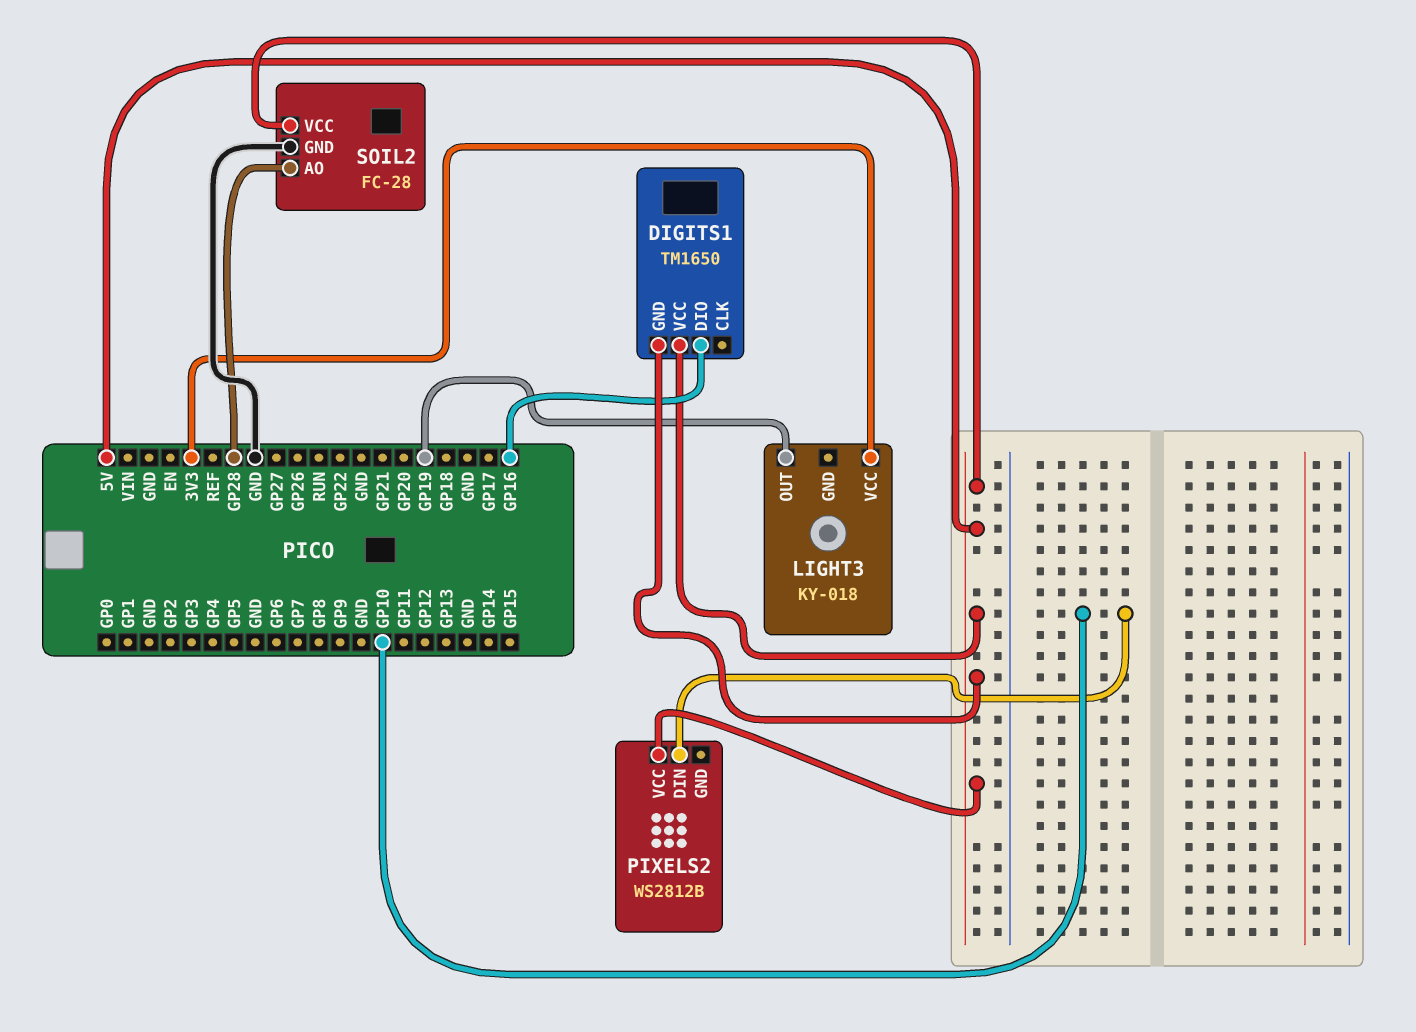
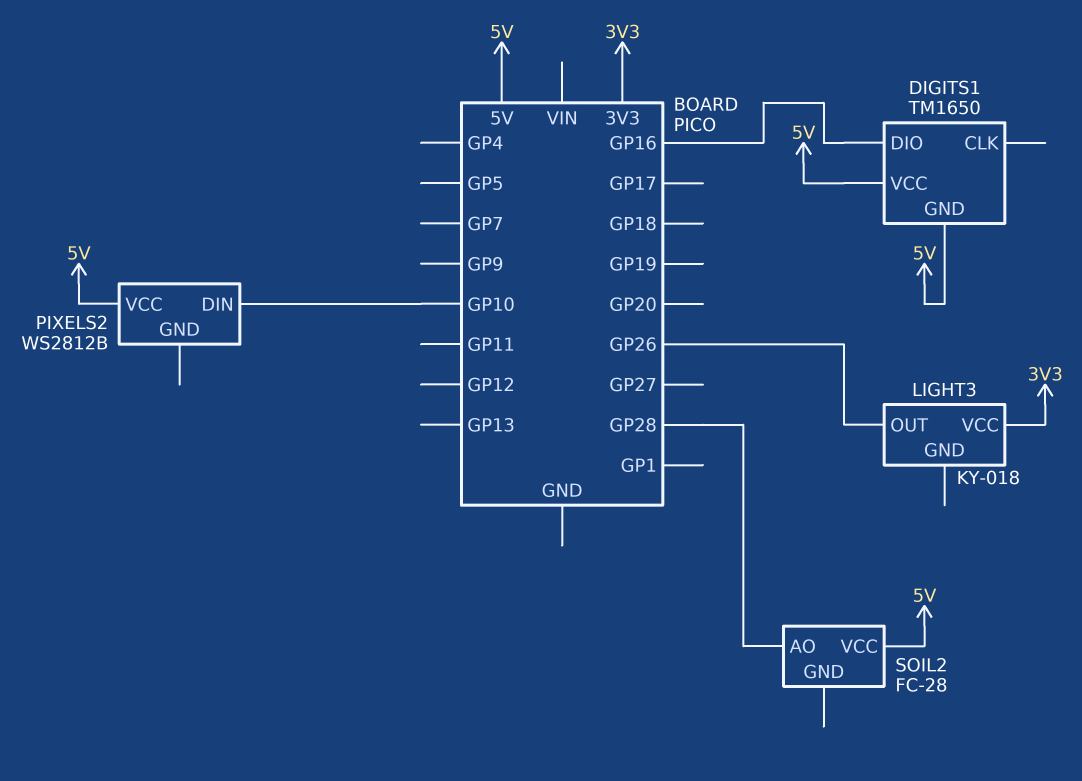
LIGHT3 pin OUT: GP19 -> GP26
SOIL2 pin GND: GND -> none

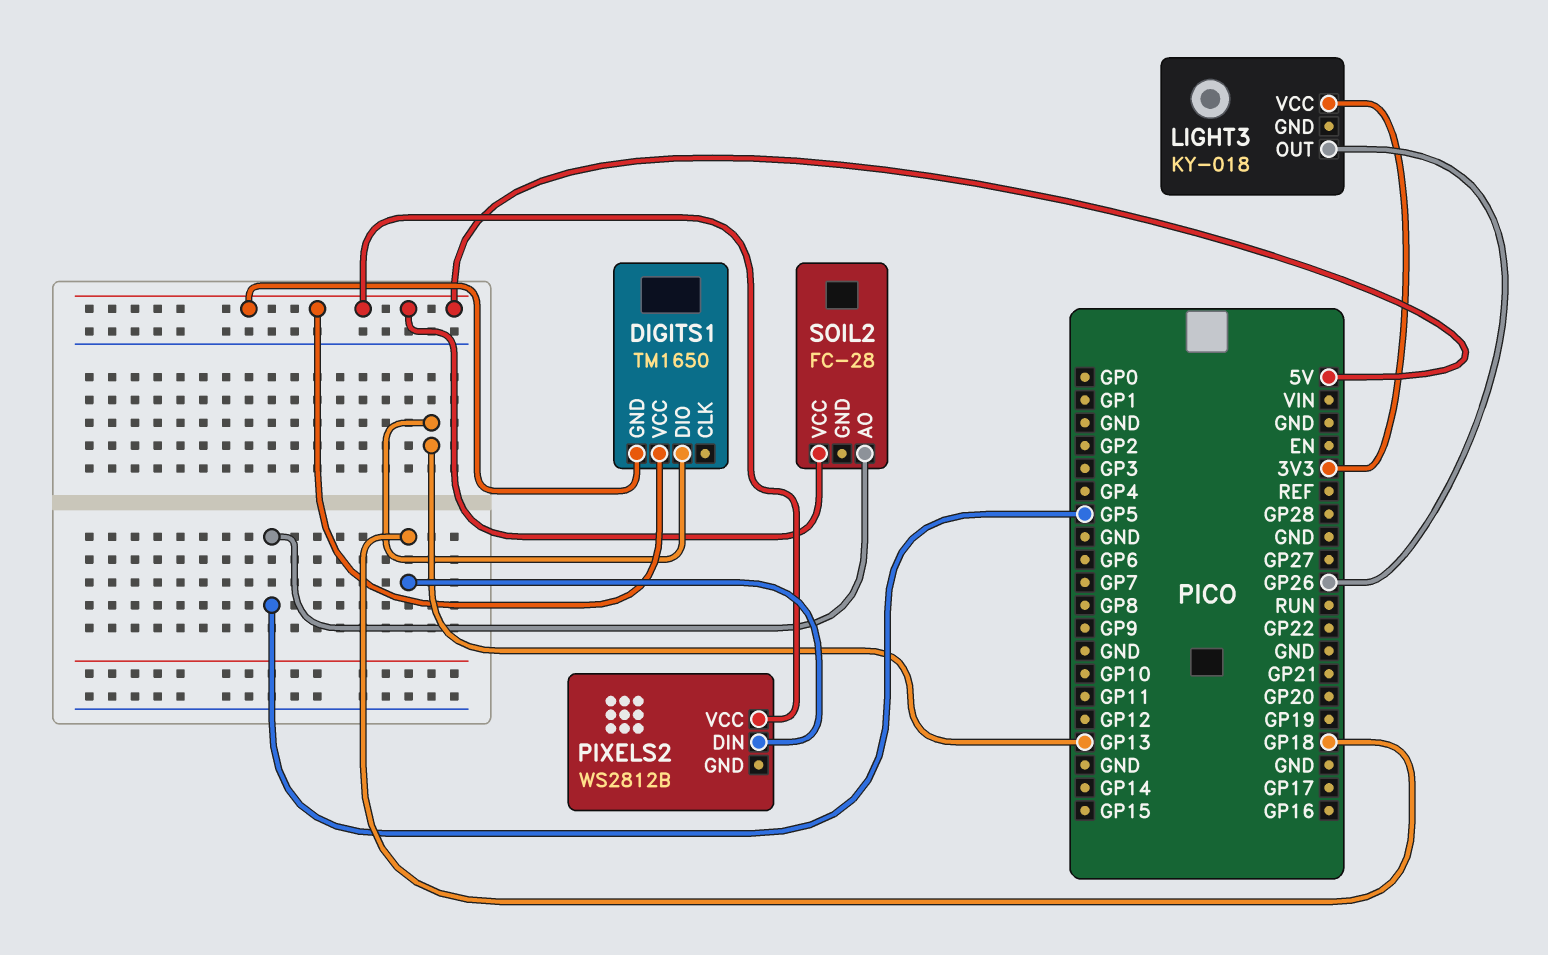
DIGITS1 pin DIO: GP16 -> GP13
PIXELS2 pin DIN: GP10 -> GP18
SOIL2 pin AO: GP28 -> GP5

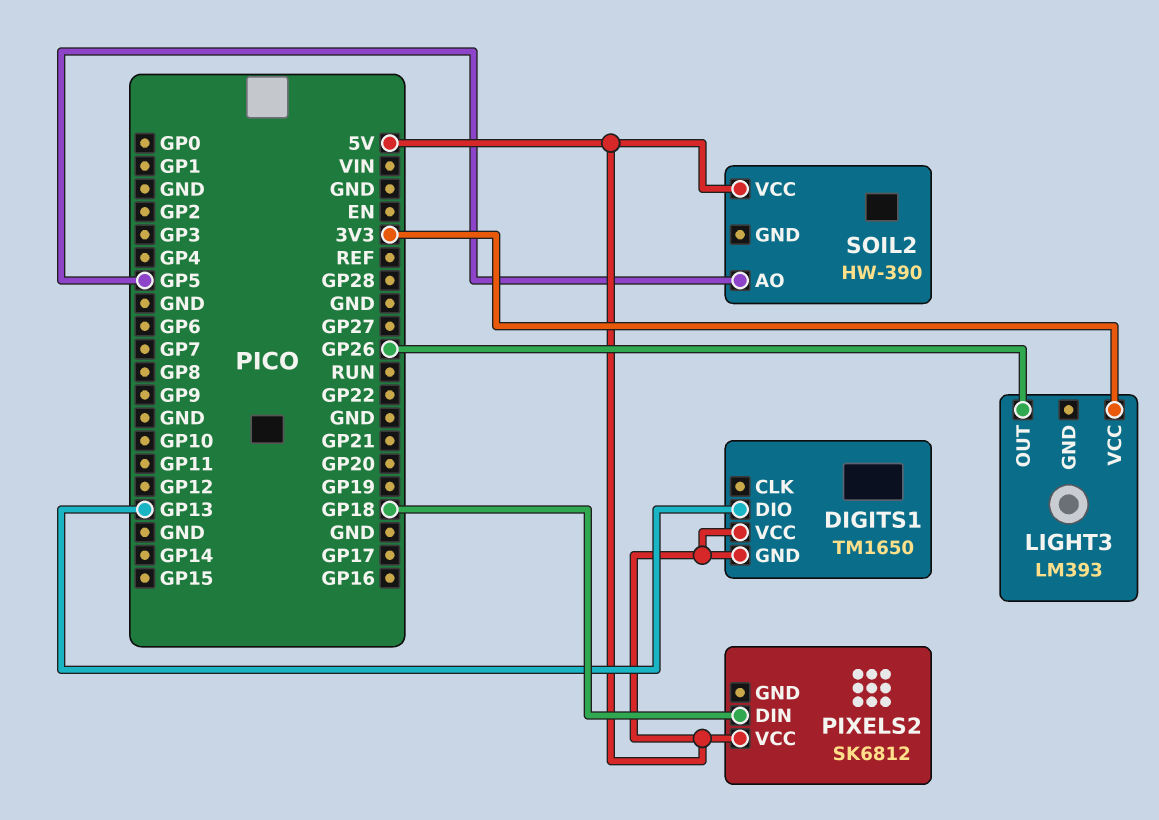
LIGHT3: KY-018 -> LM393
PIXELS2: WS2812B -> SK6812
SOIL2: FC-28 -> HW-390

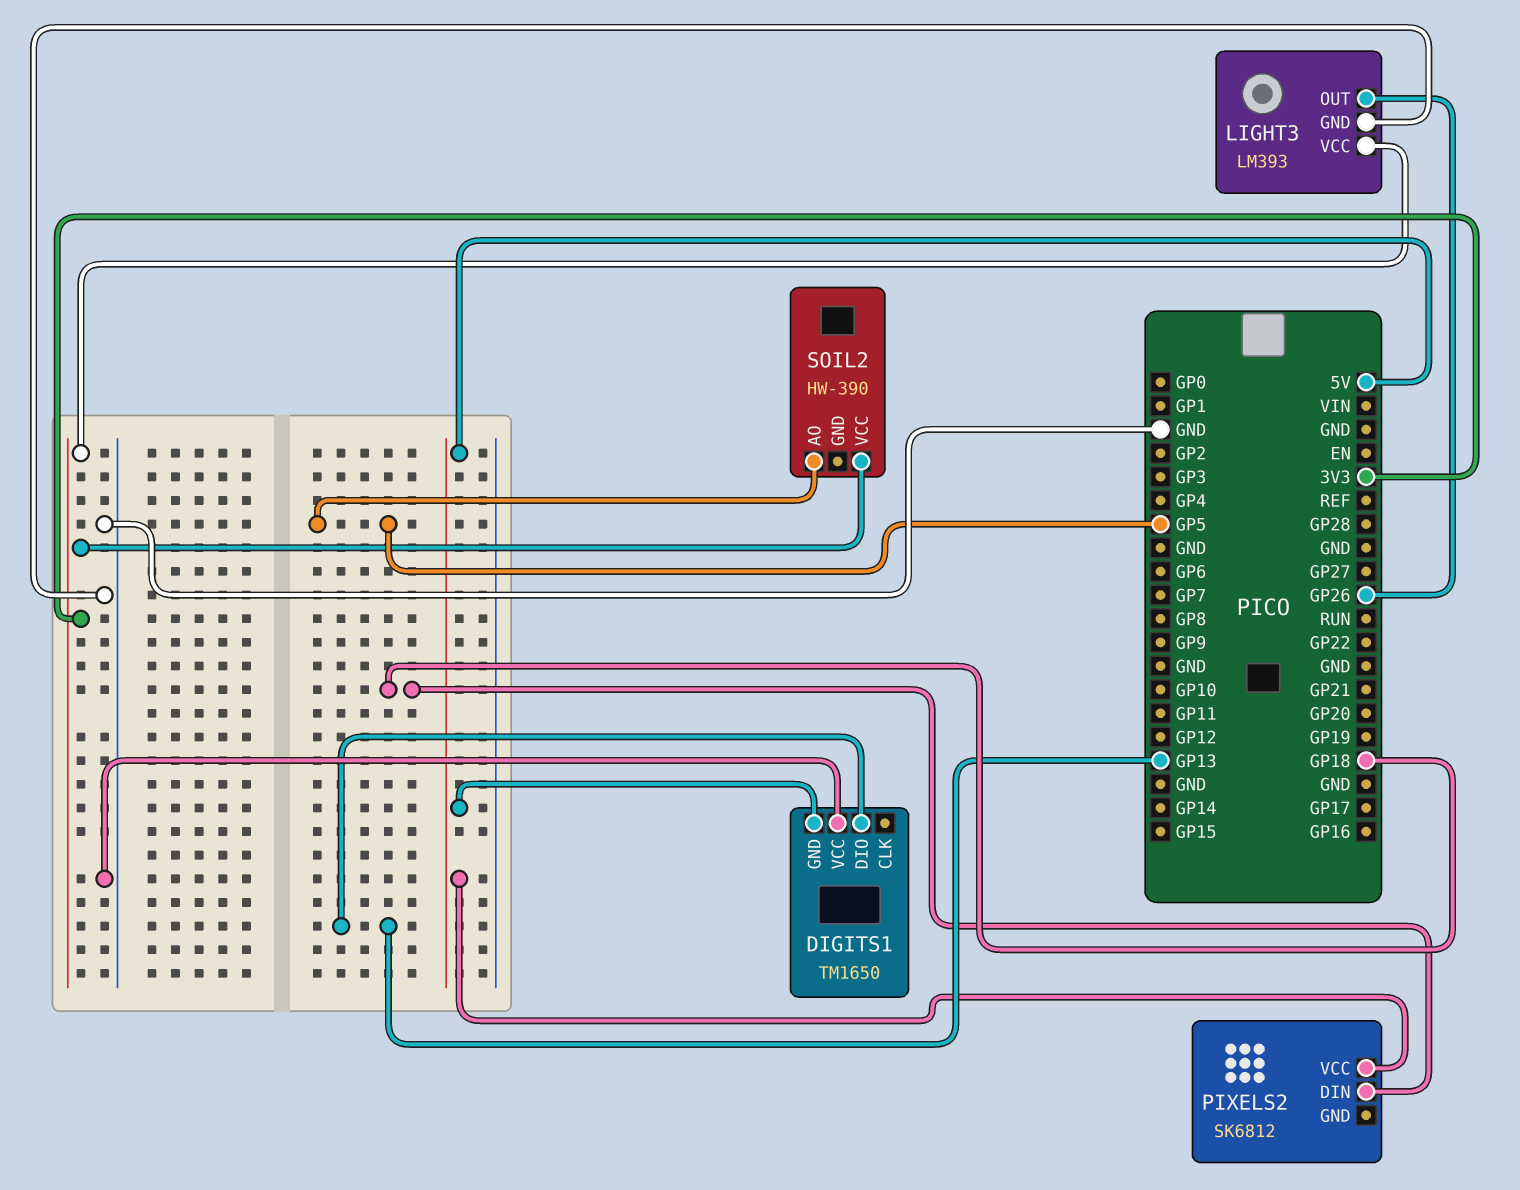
DIGITS1 pin VCC: 5V -> GND
LIGHT3 pin GND: none -> GND
SOIL2 pin VCC: 5V -> 3V3

